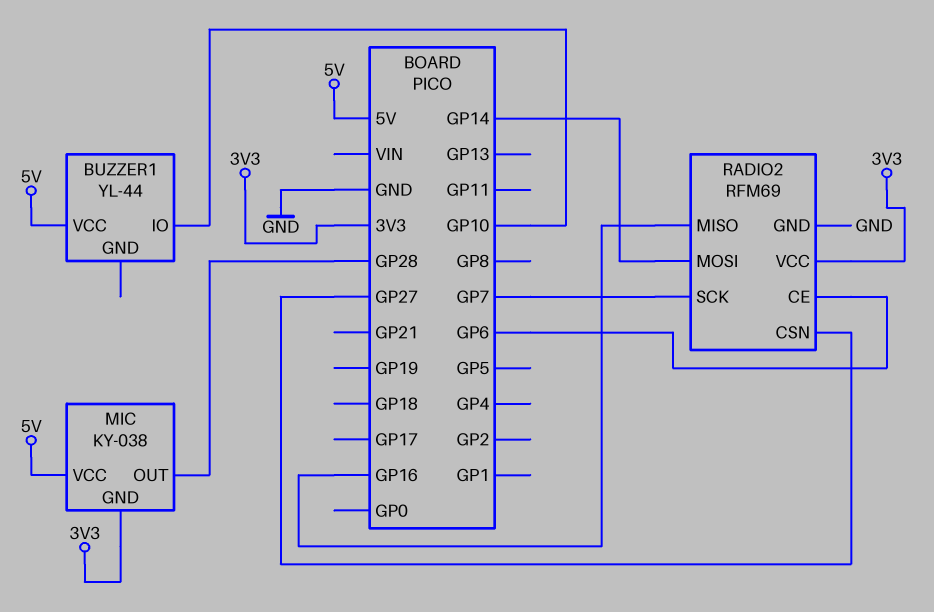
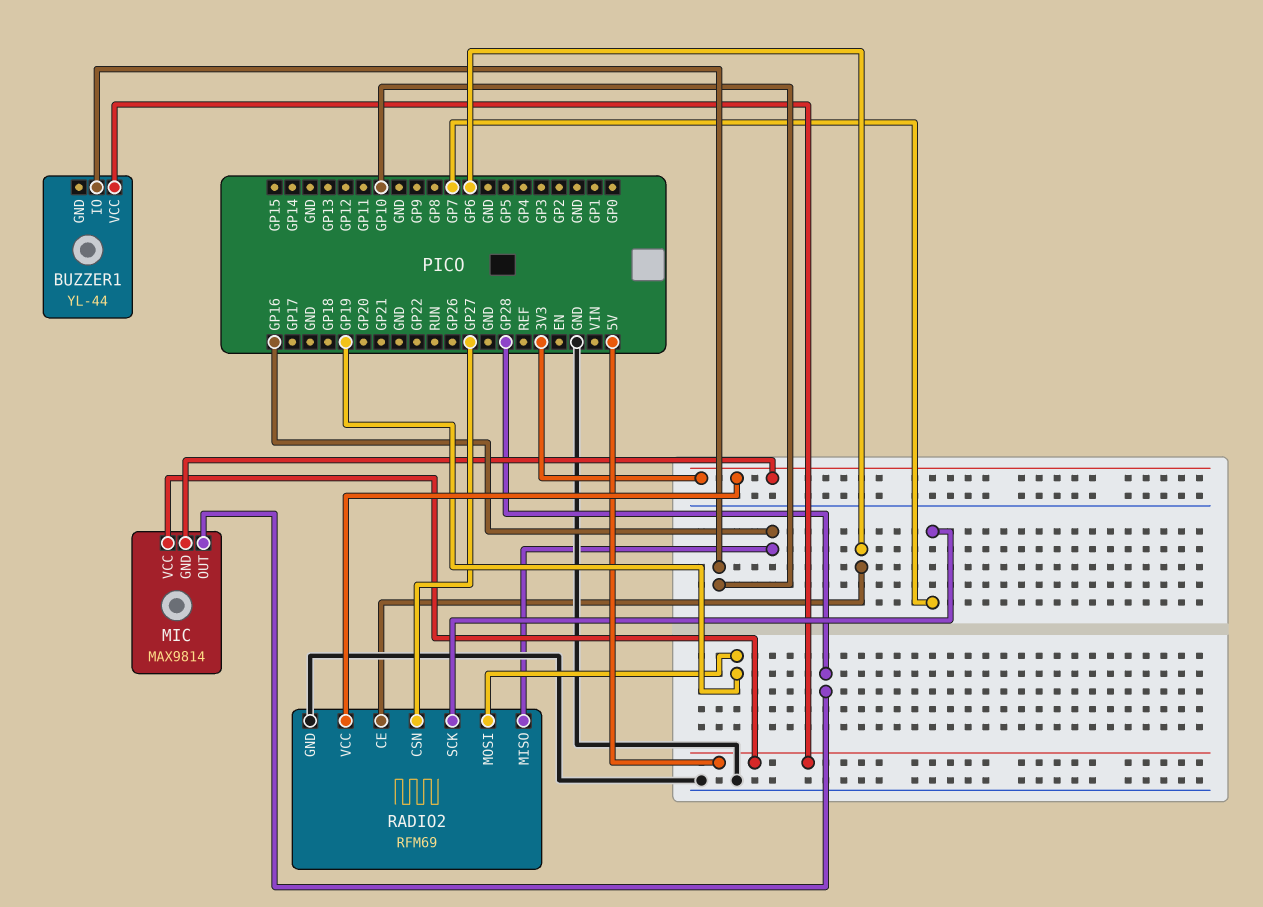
MIC: KY-038 -> MAX9814
RADIO2 pin MOSI: GP14 -> GP19

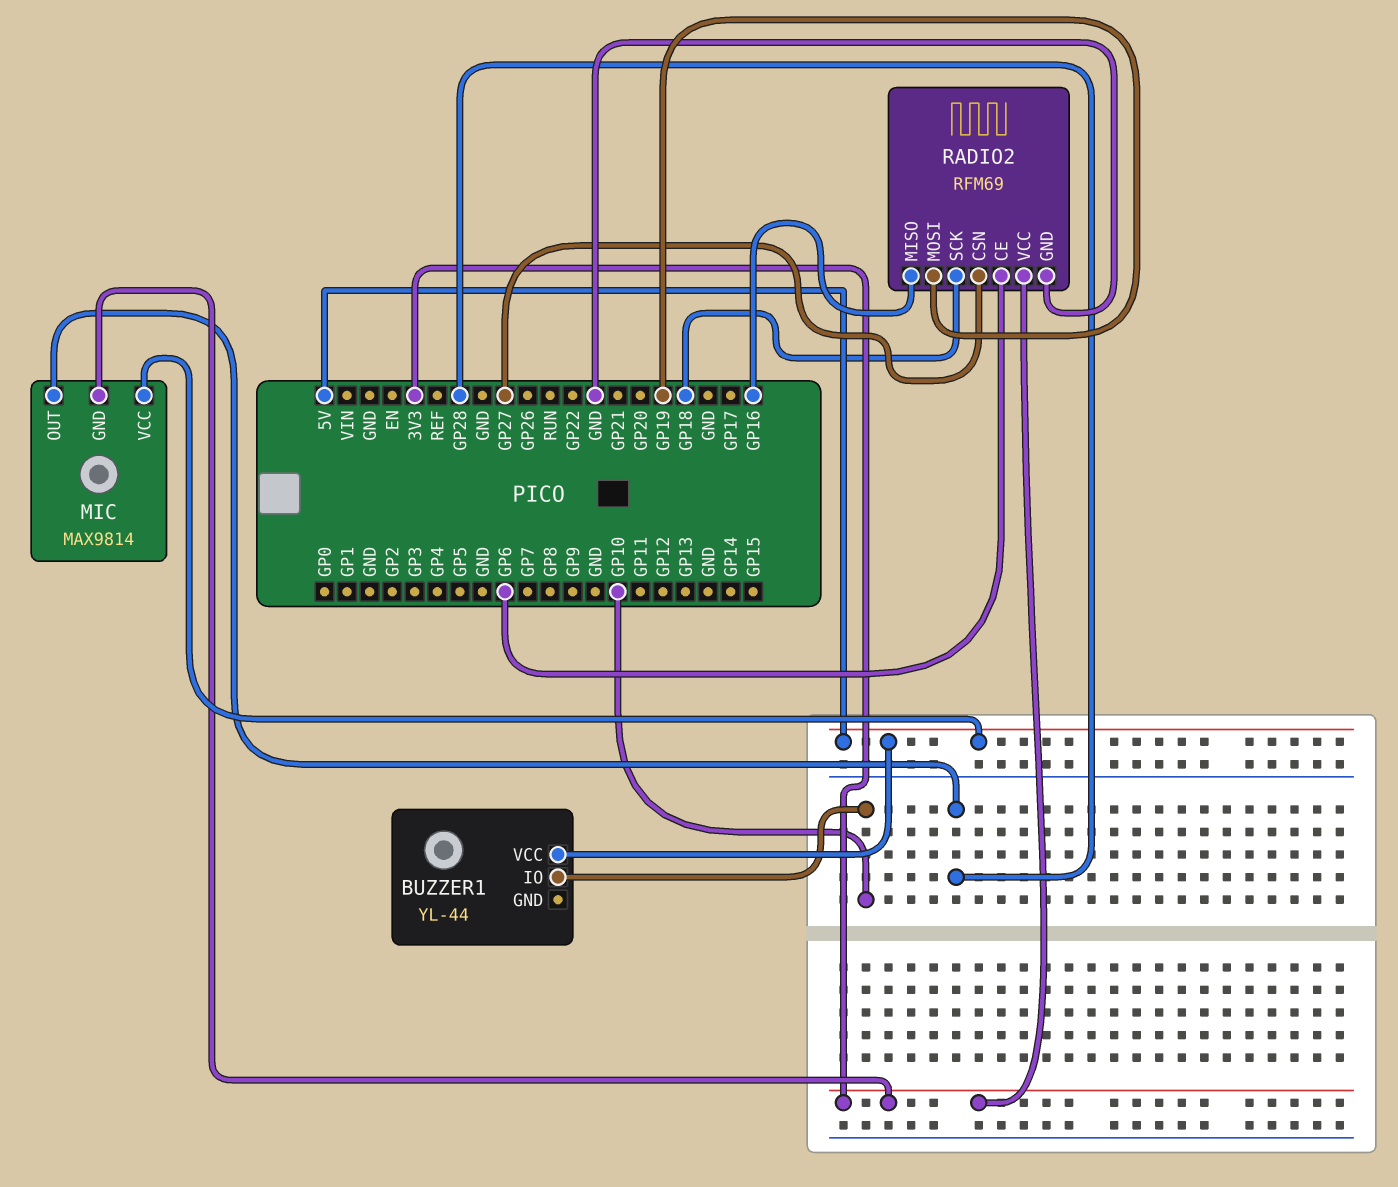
RADIO2 pin SCK: GP7 -> GP18

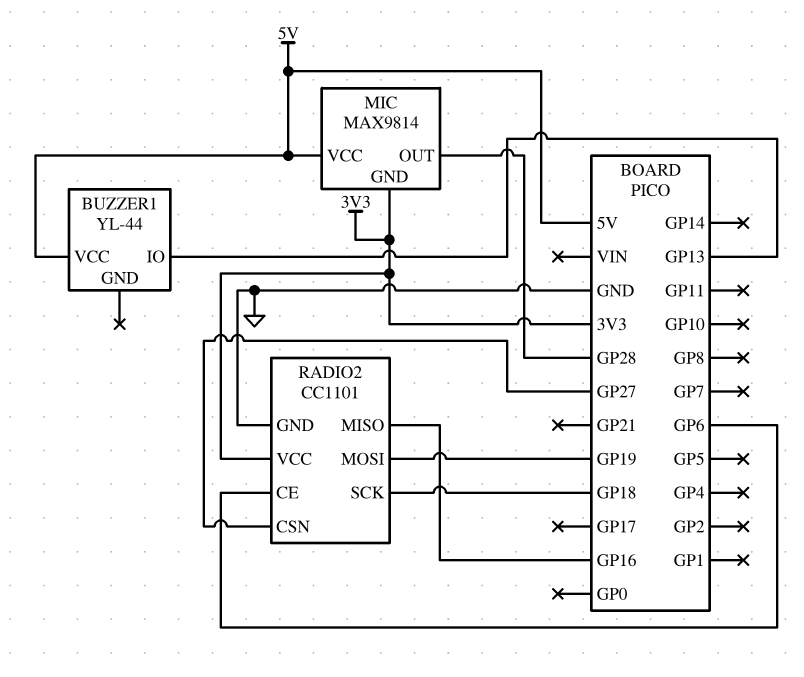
BUZZER1 pin IO: GP10 -> GP13
RADIO2: RFM69 -> CC1101

